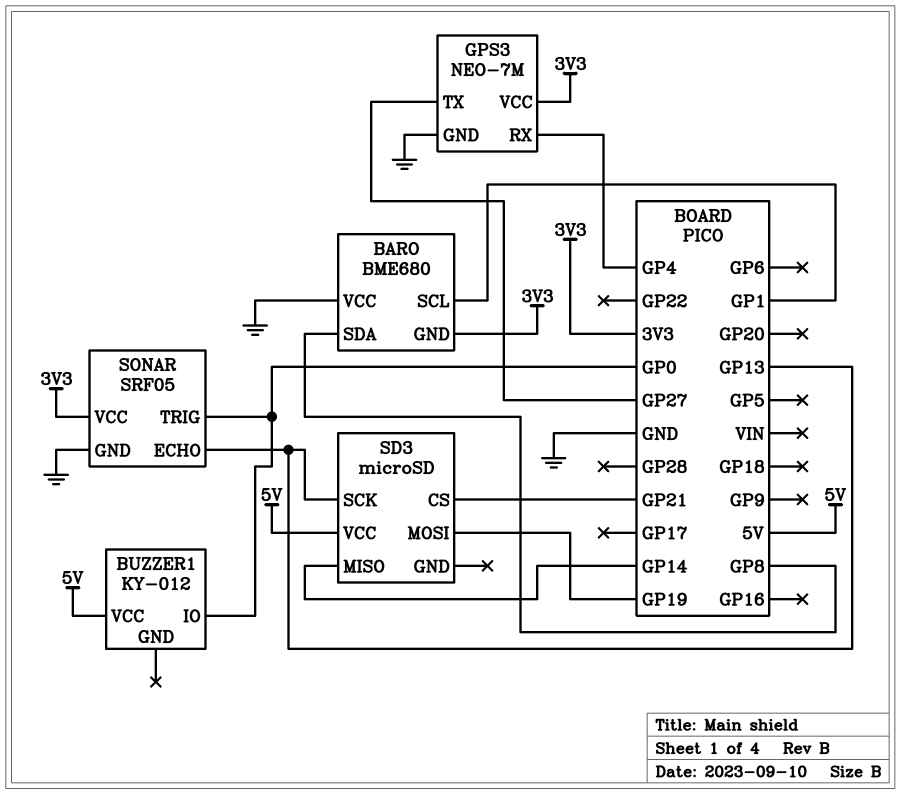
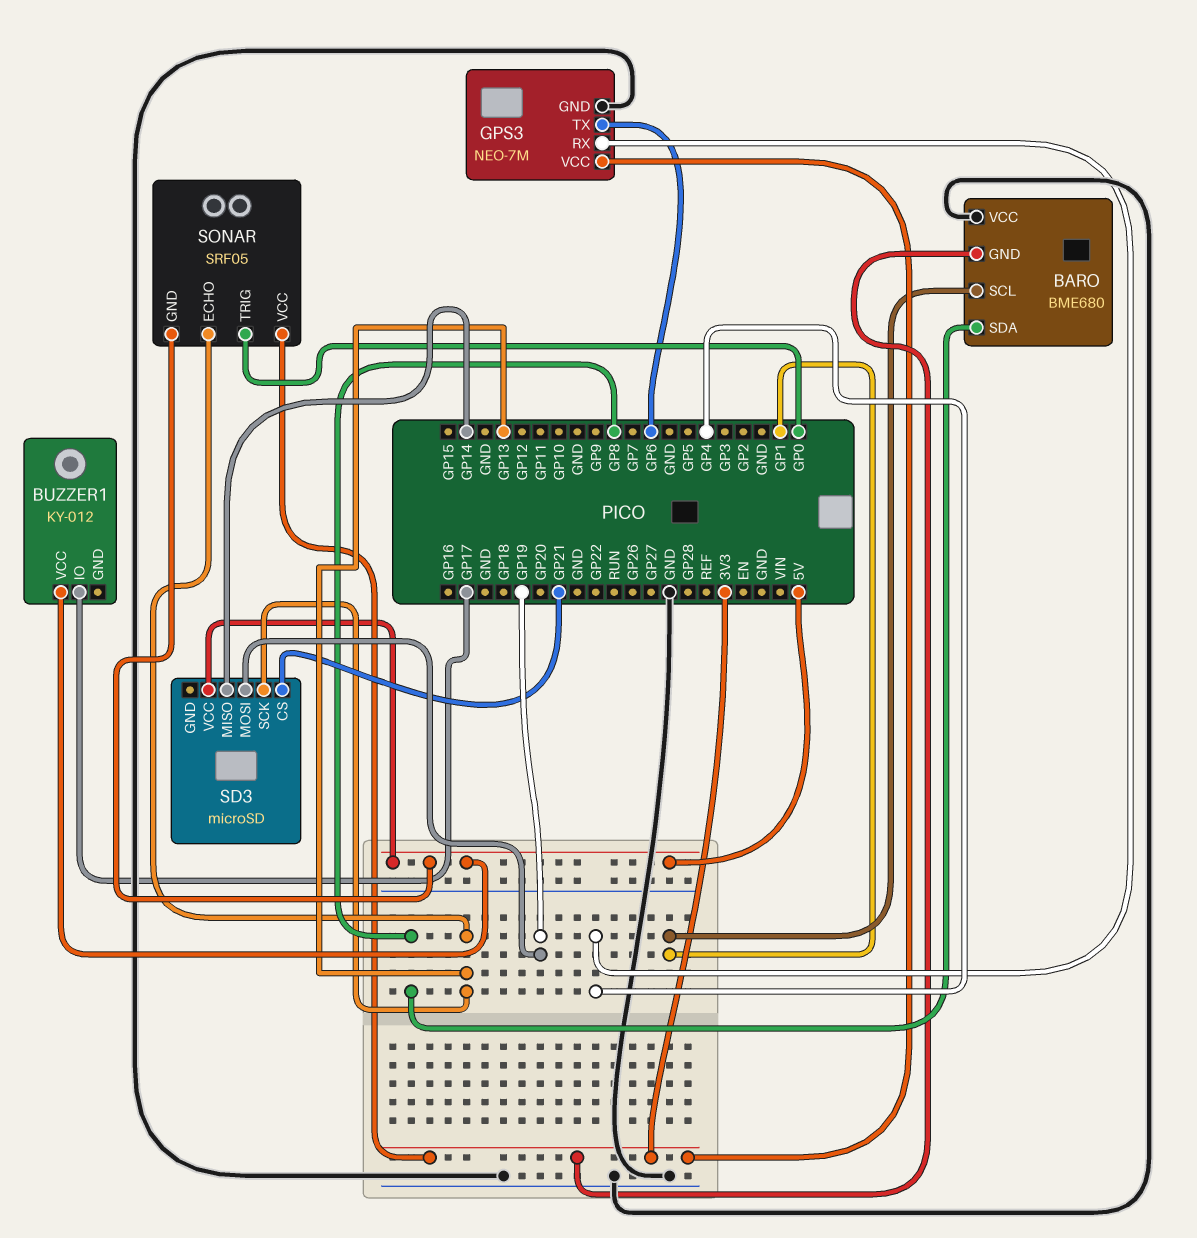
BUZZER1 pin IO: GP0 -> GP17
GPS3 pin TX: GP27 -> GP6
SONAR pin GND: GND -> 5V

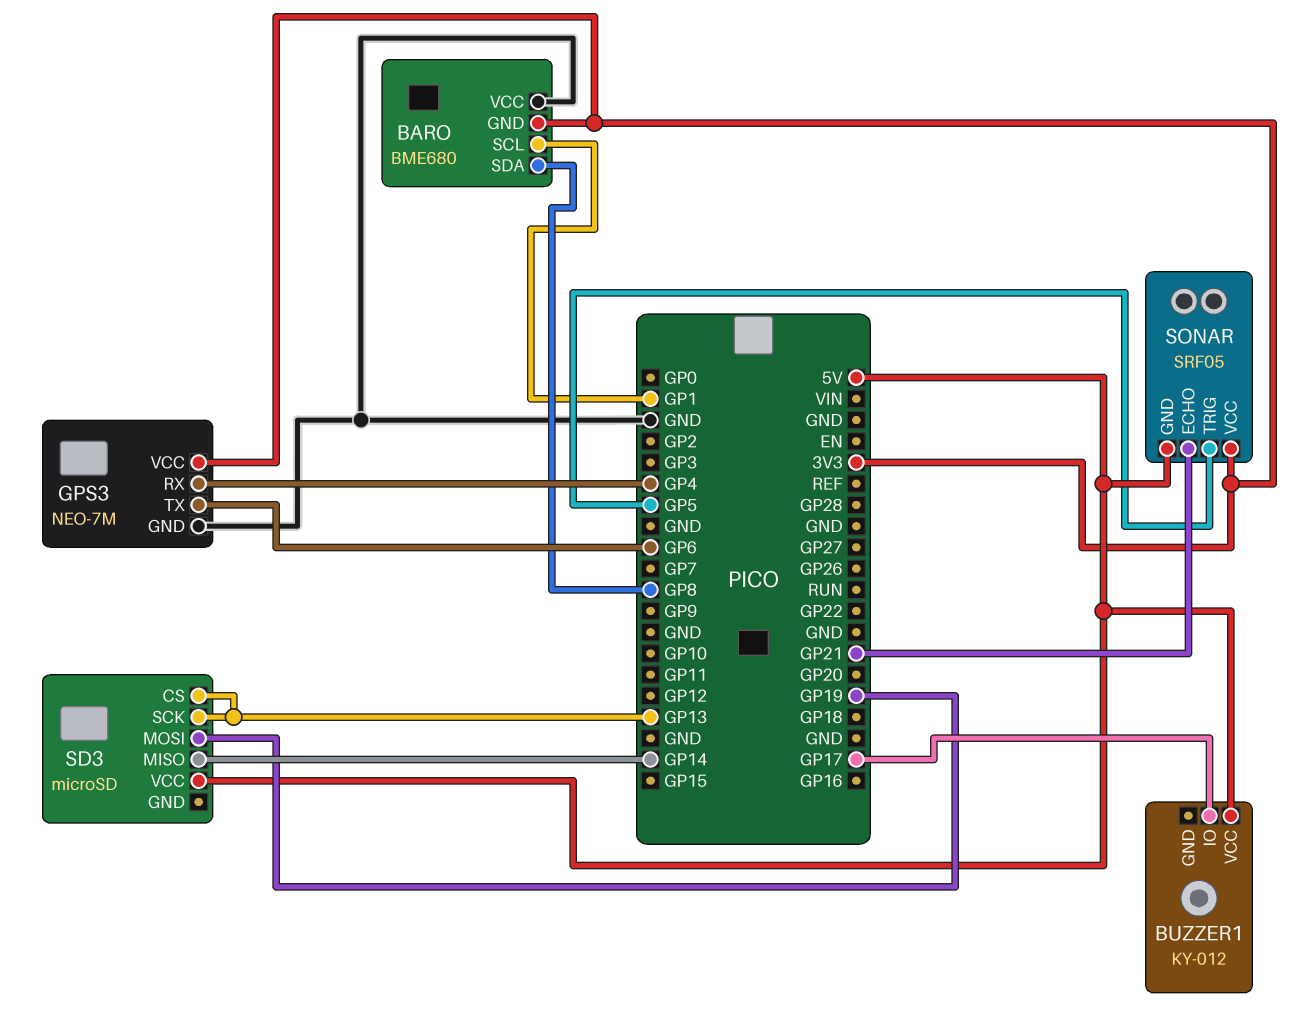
SD3 pin CS: GP21 -> GP13
SONAR pin ECHO: GP13 -> GP21
SONAR pin TRIG: GP0 -> GP5

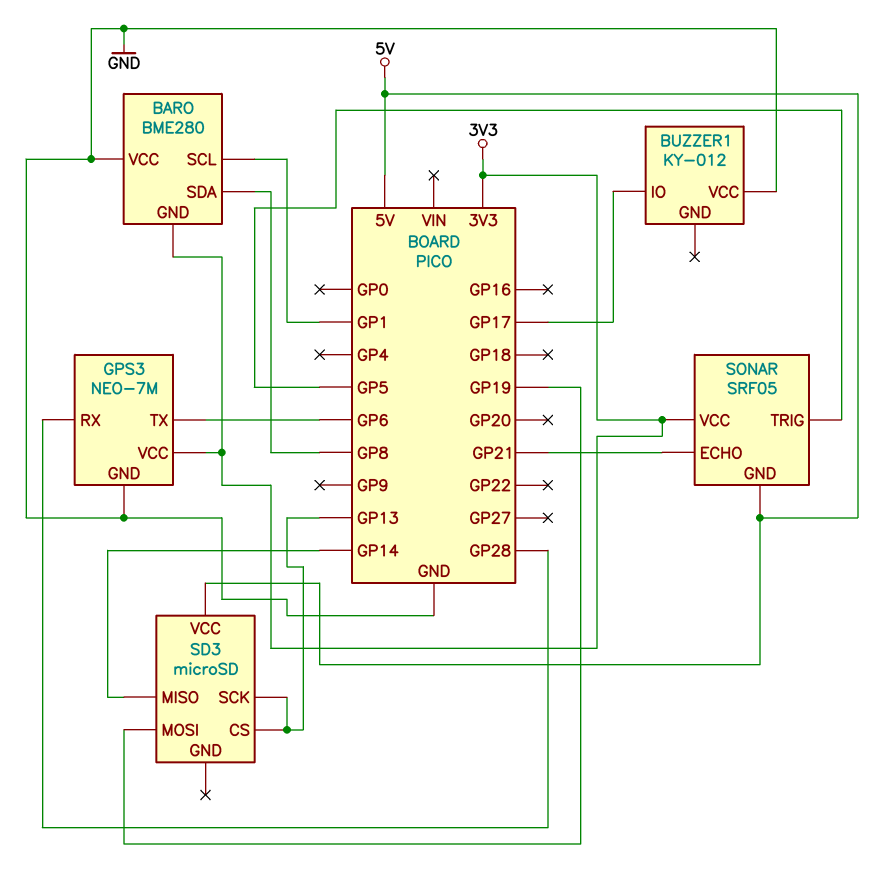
BARO: BME680 -> BME280
BUZZER1 pin VCC: 5V -> GND
GPS3 pin RX: GP4 -> GP28

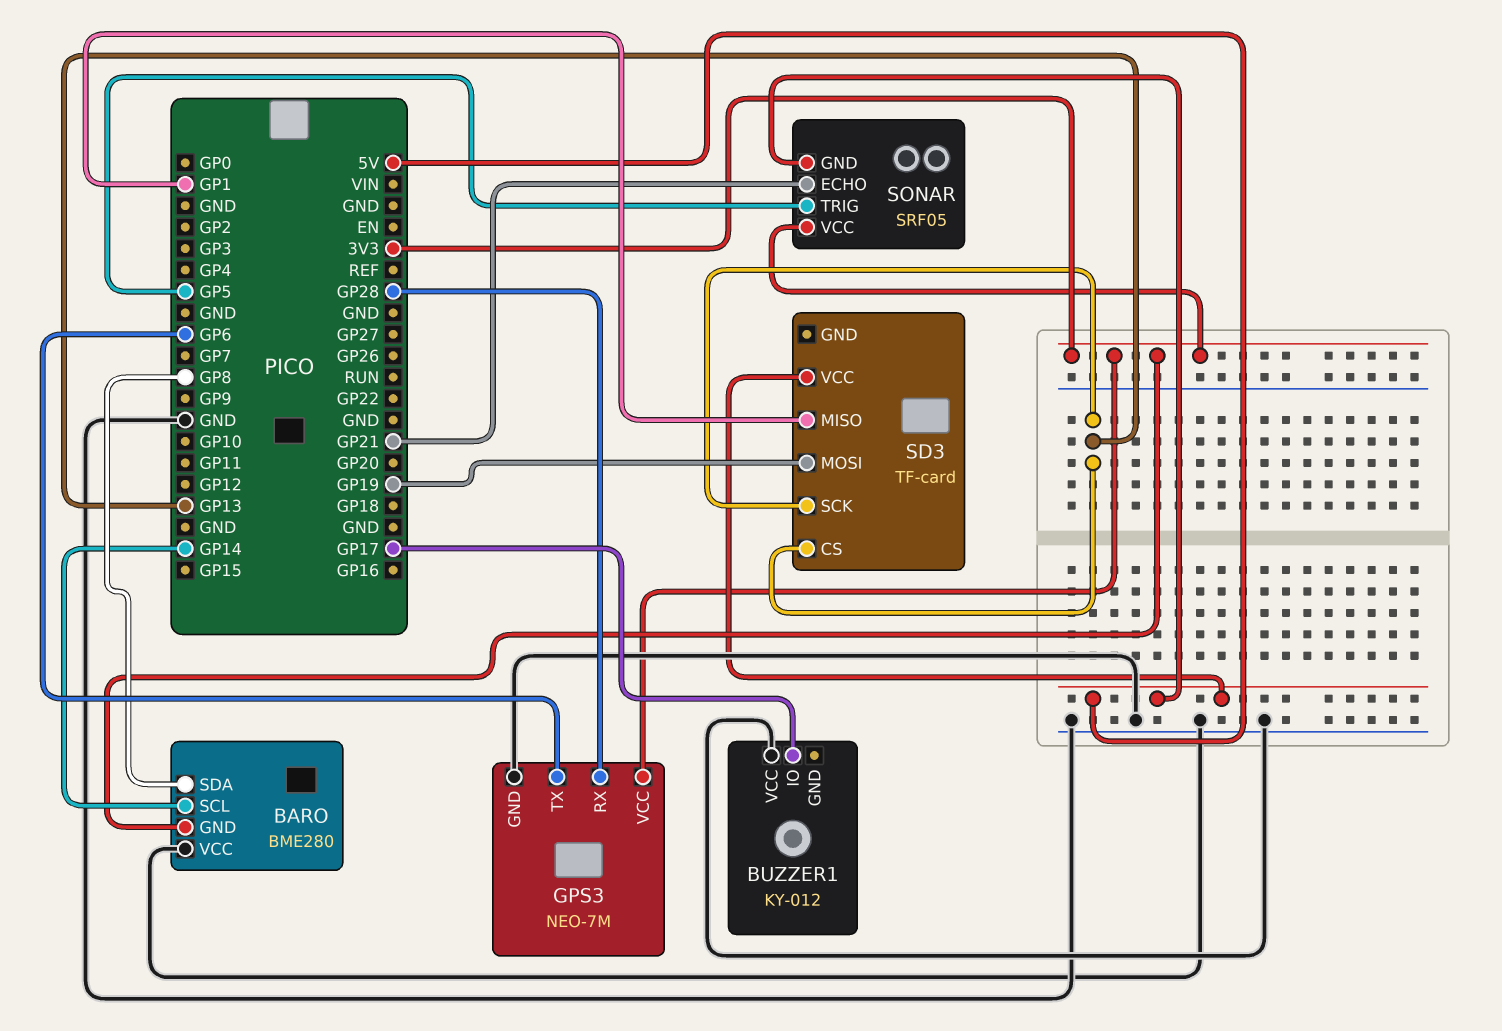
BARO pin SCL: GP1 -> GP14
SD3: microSD -> TF-card
SD3 pin MISO: GP14 -> GP1

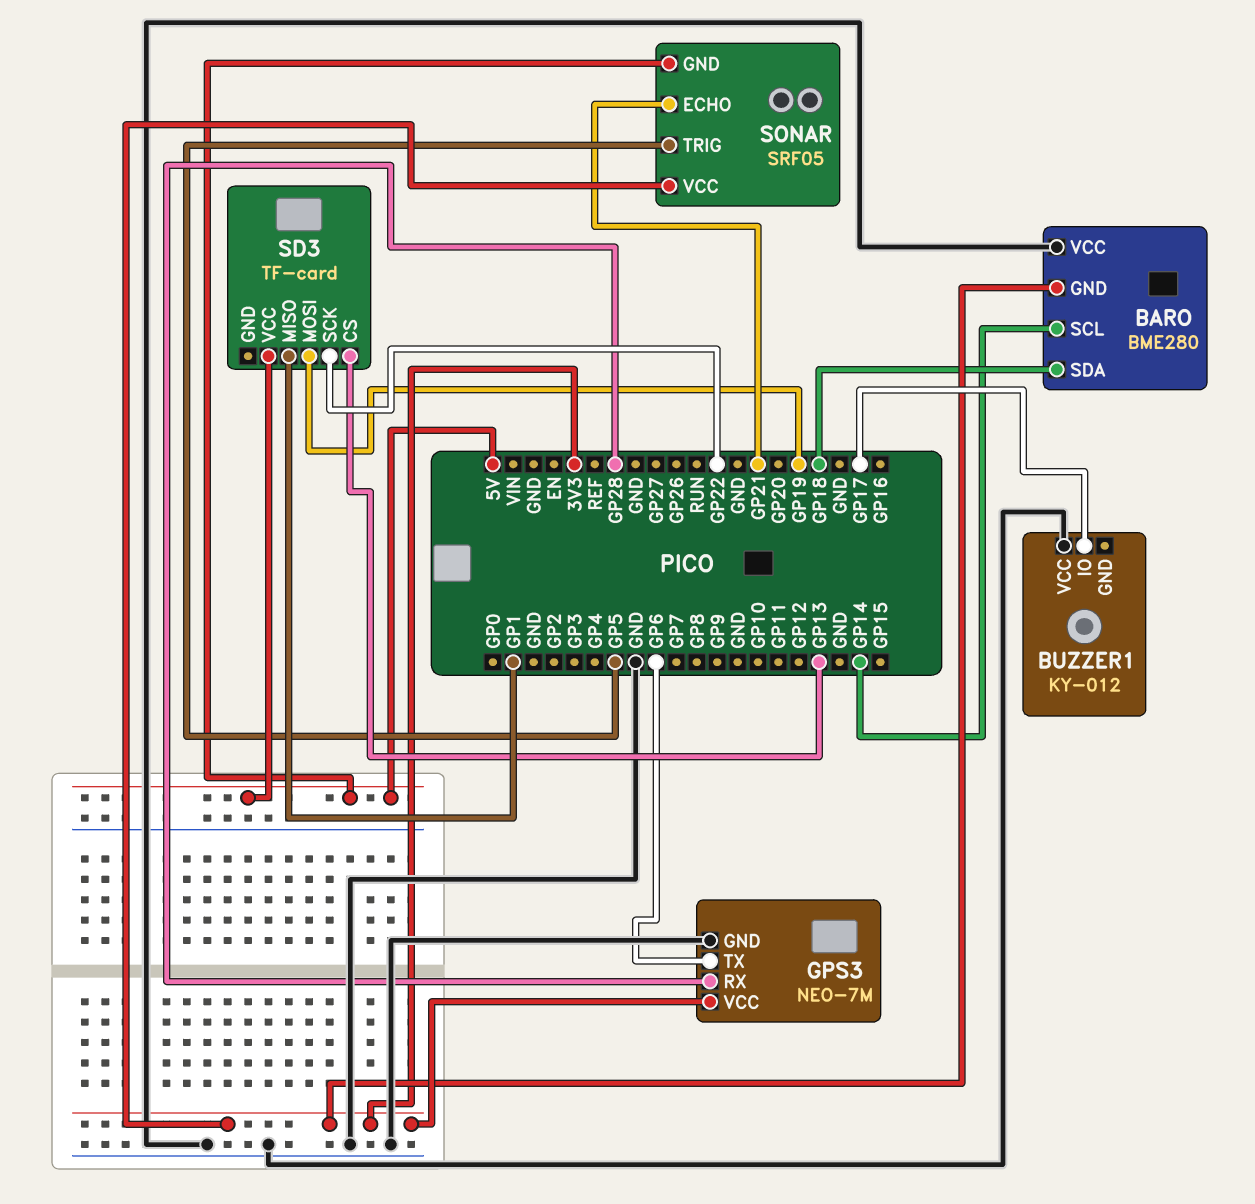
BARO pin SDA: GP8 -> GP18
SD3 pin SCK: GP13 -> GP22

